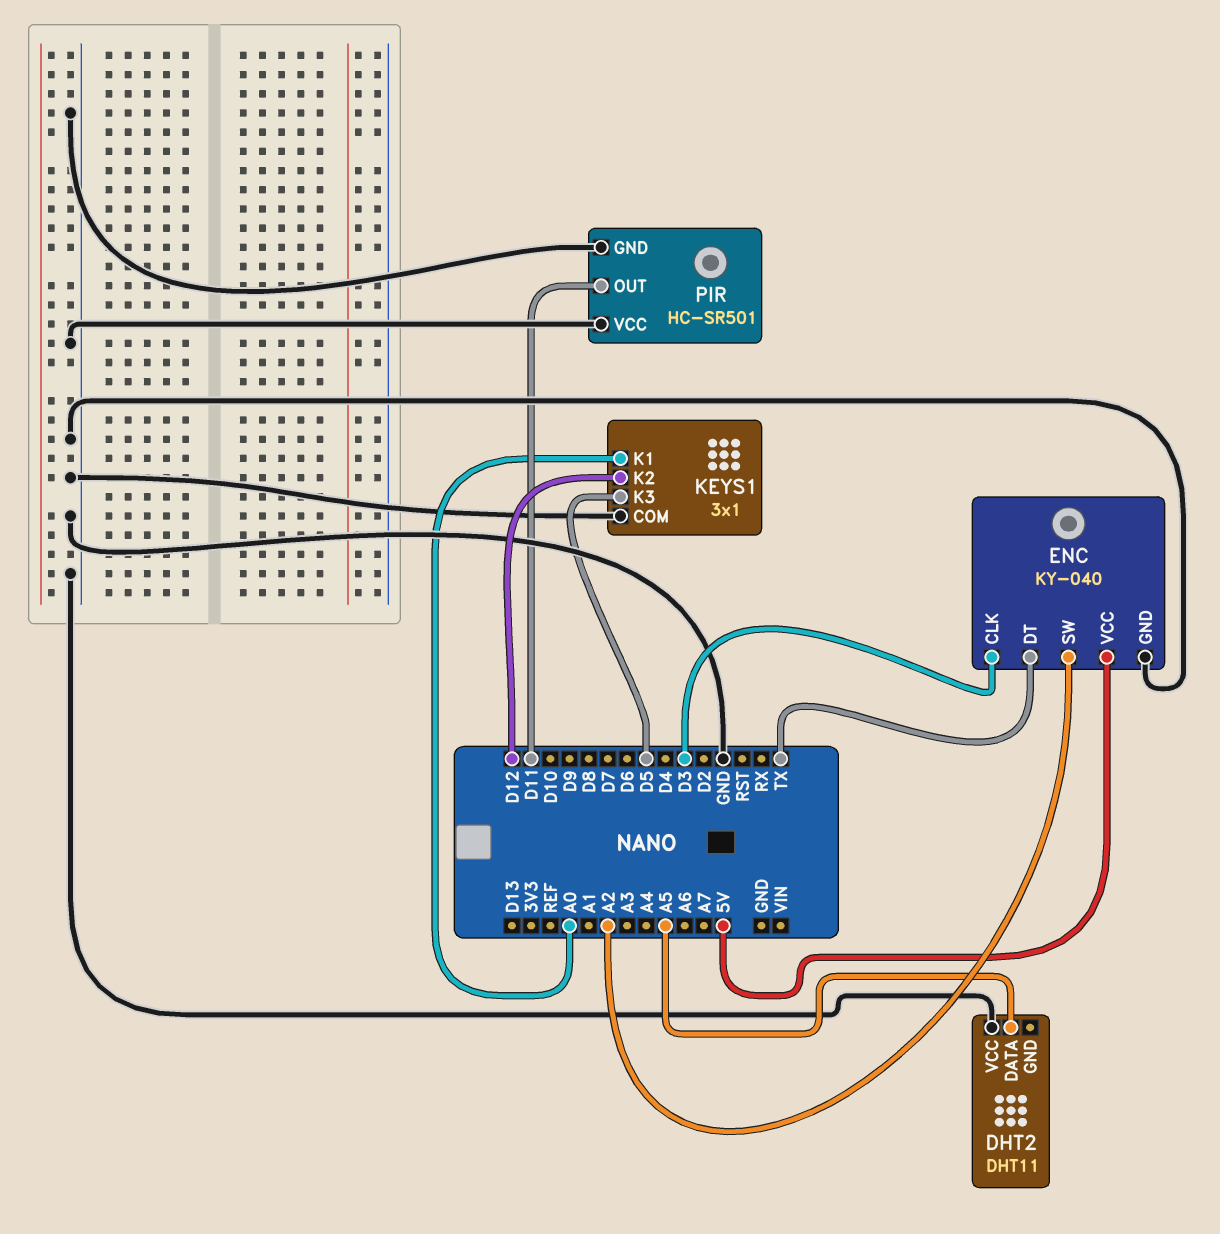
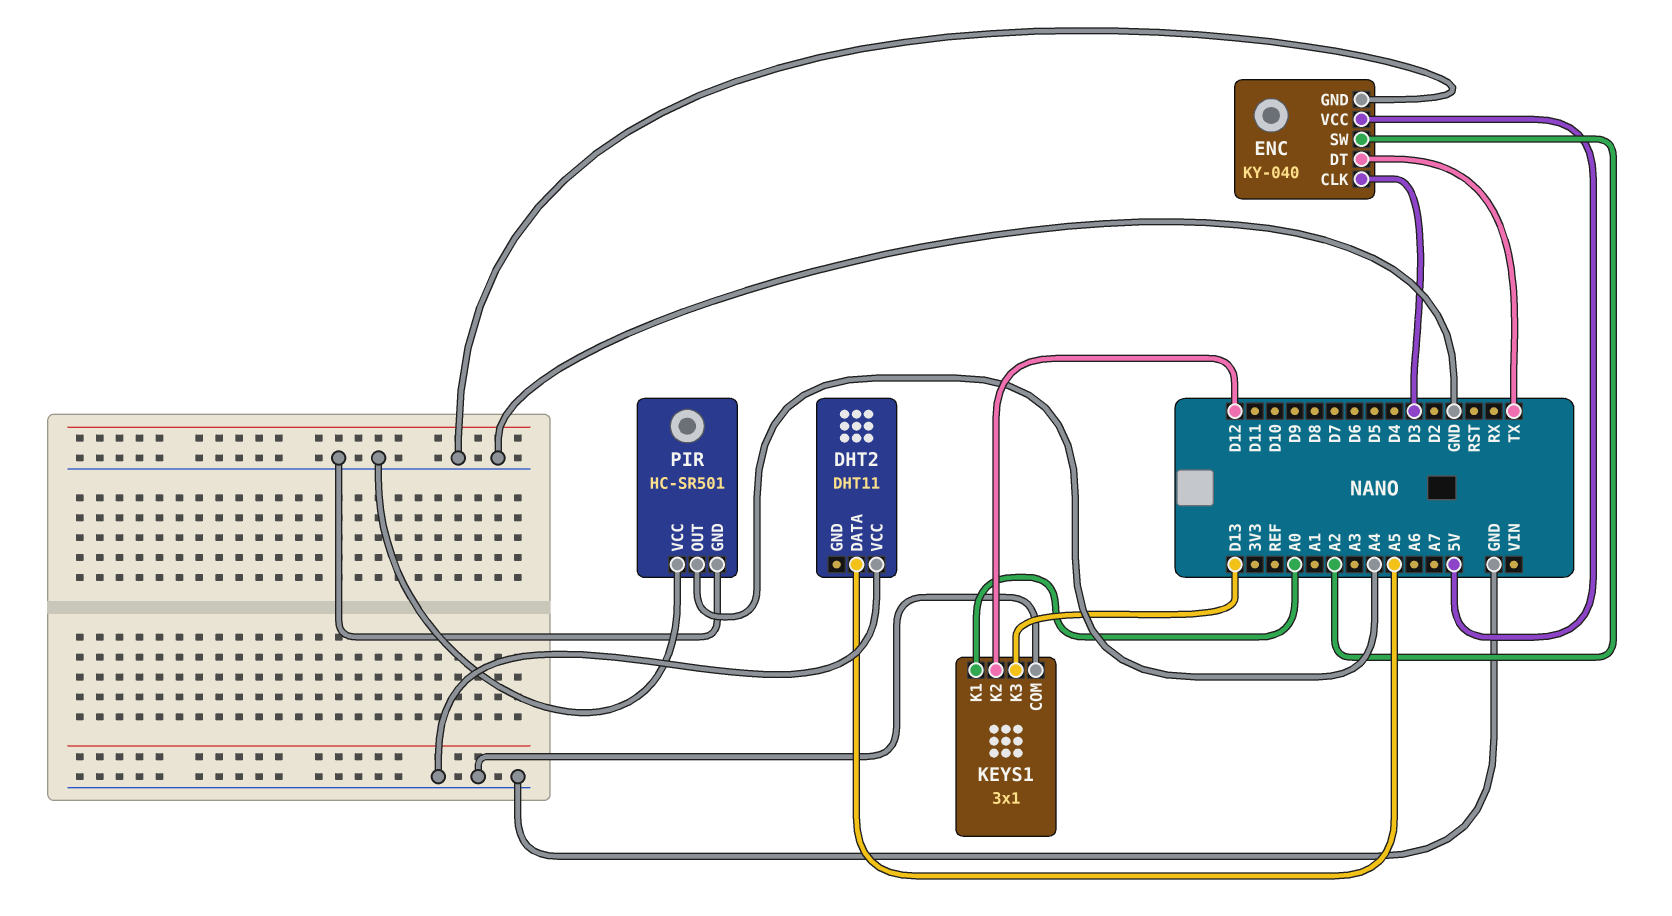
KEYS1 pin K3: D5 -> D13
PIR pin OUT: D11 -> A4

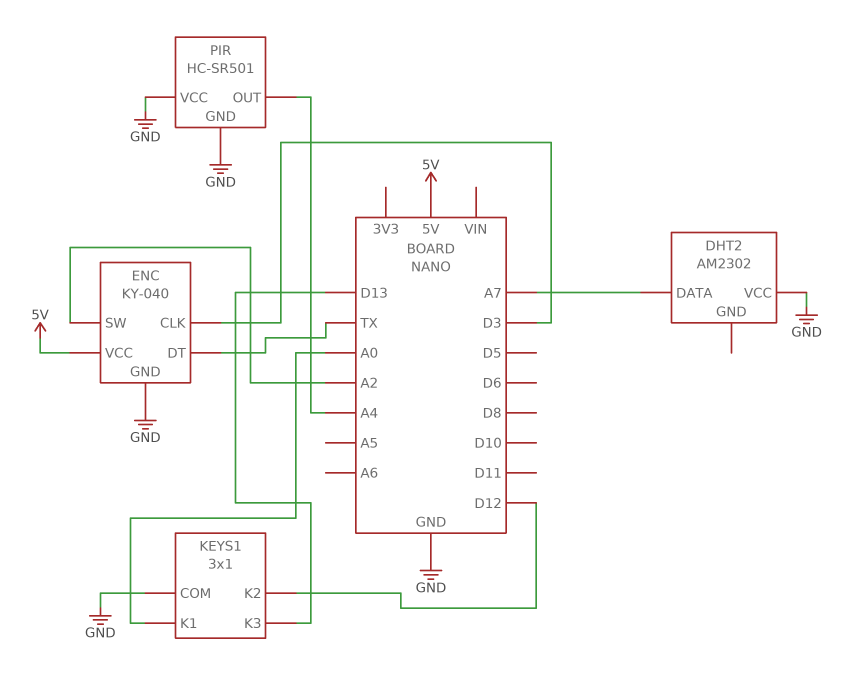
DHT2: DHT11 -> AM2302
DHT2 pin DATA: A5 -> A7

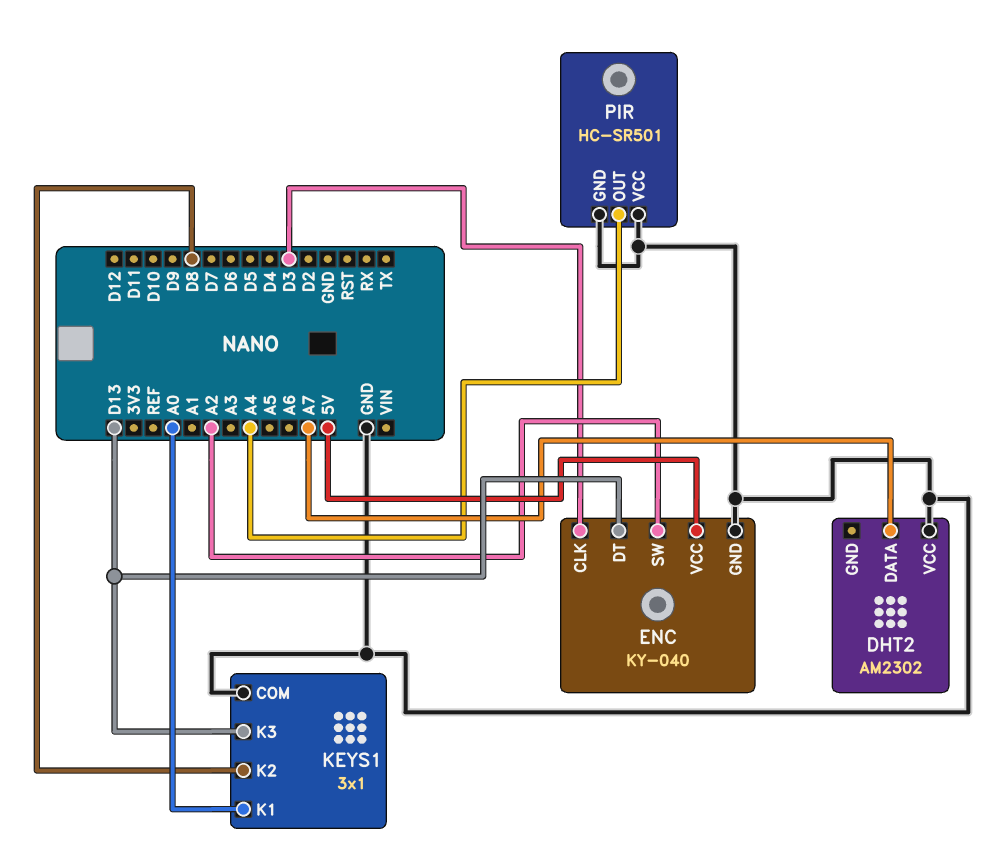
ENC pin DT: TX -> D13
KEYS1 pin K2: D12 -> D8

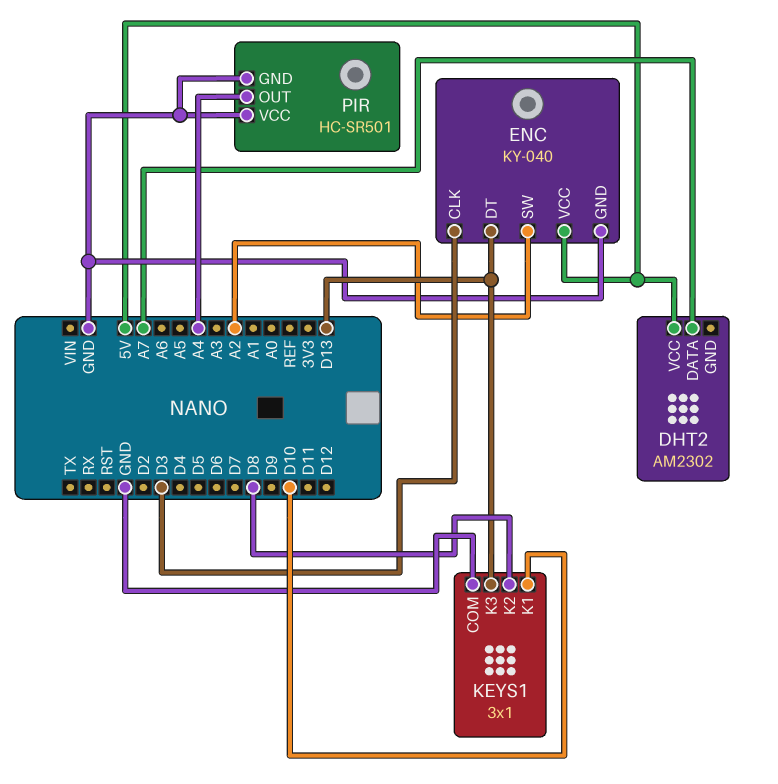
DHT2 pin VCC: GND -> 5V
KEYS1 pin K1: A0 -> D10

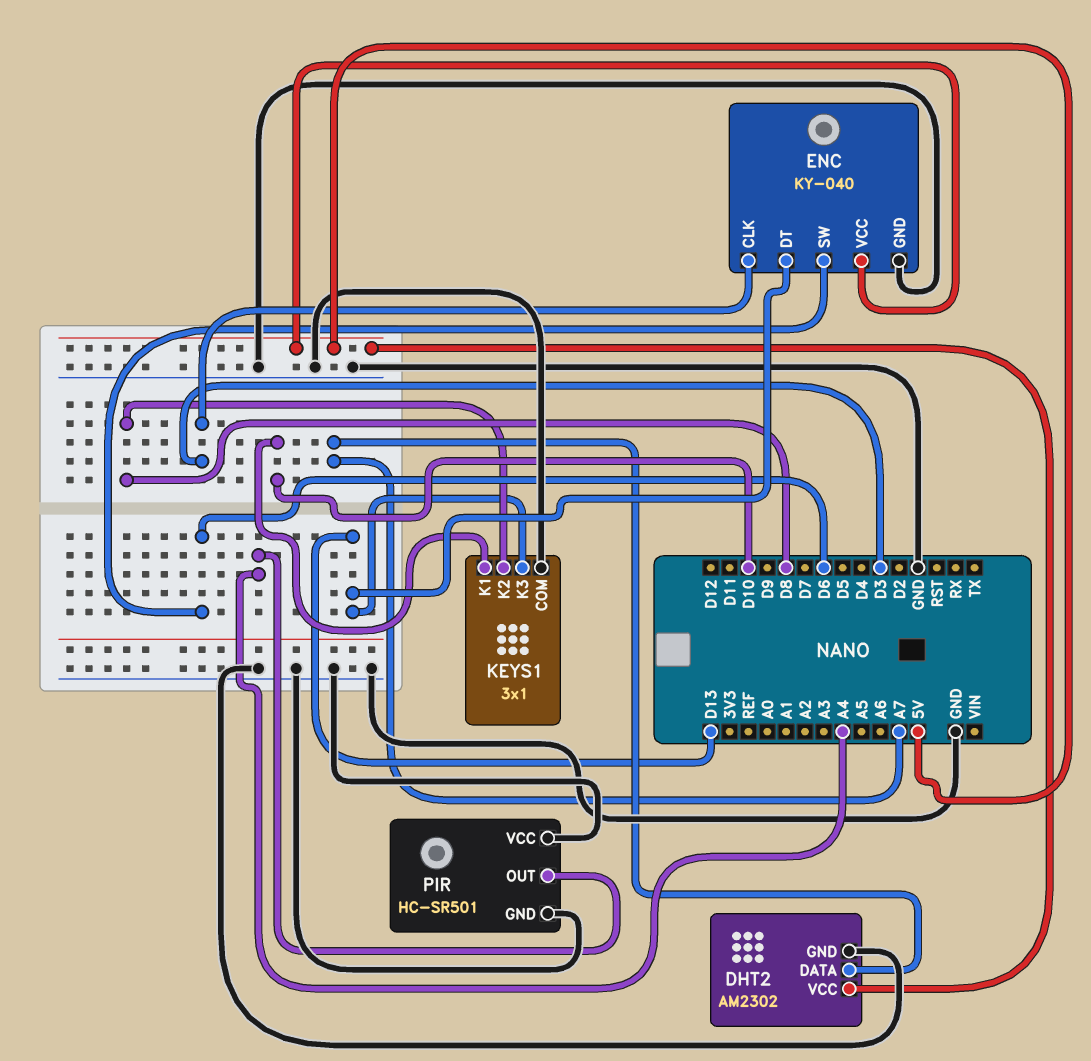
DHT2 pin GND: none -> GND
ENC pin SW: A2 -> D6

